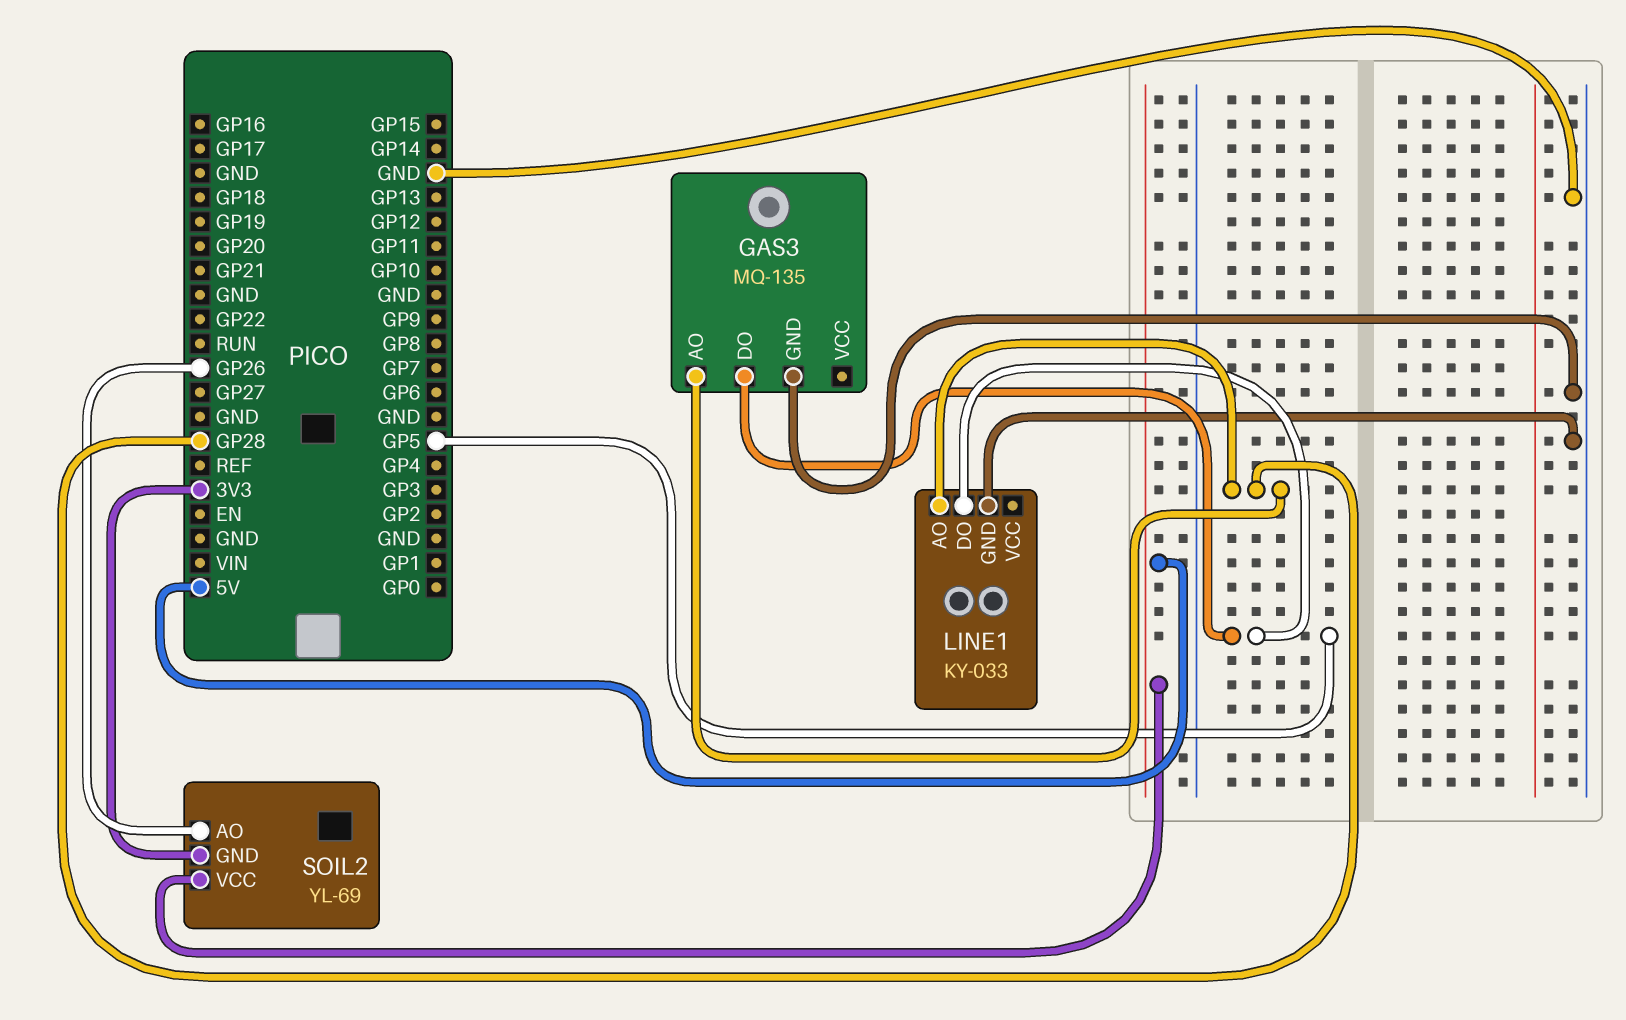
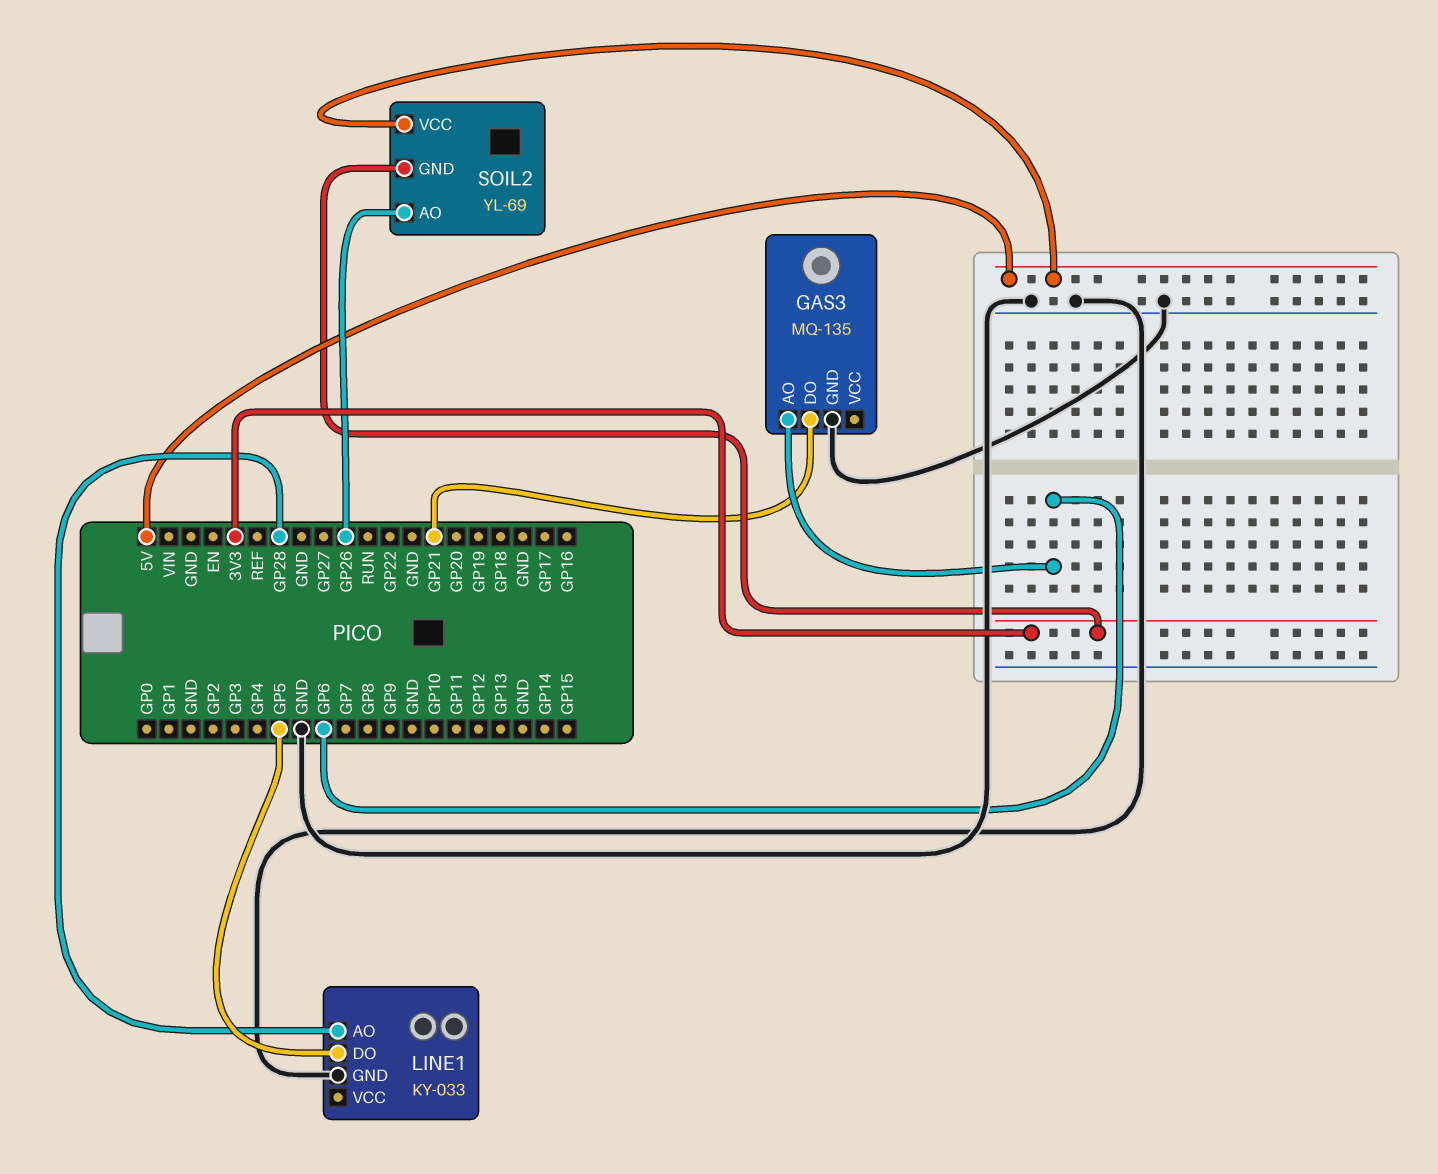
GAS3 pin AO: GP28 -> GP6
GAS3 pin DO: GP5 -> GP21

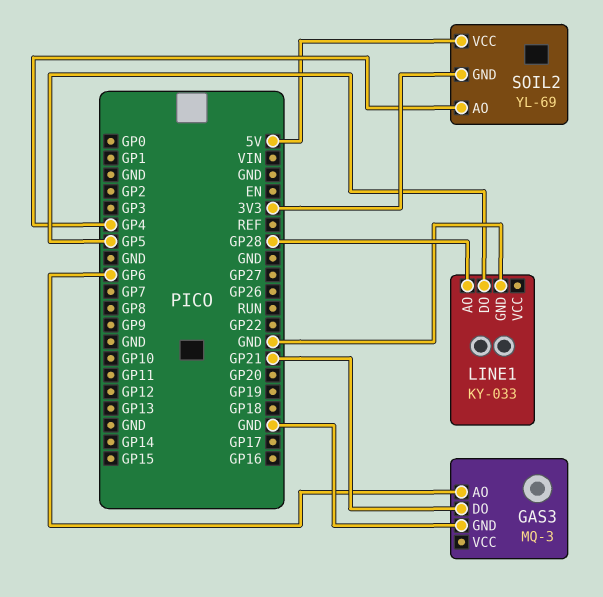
GAS3: MQ-135 -> MQ-3
SOIL2 pin AO: GP26 -> GP4

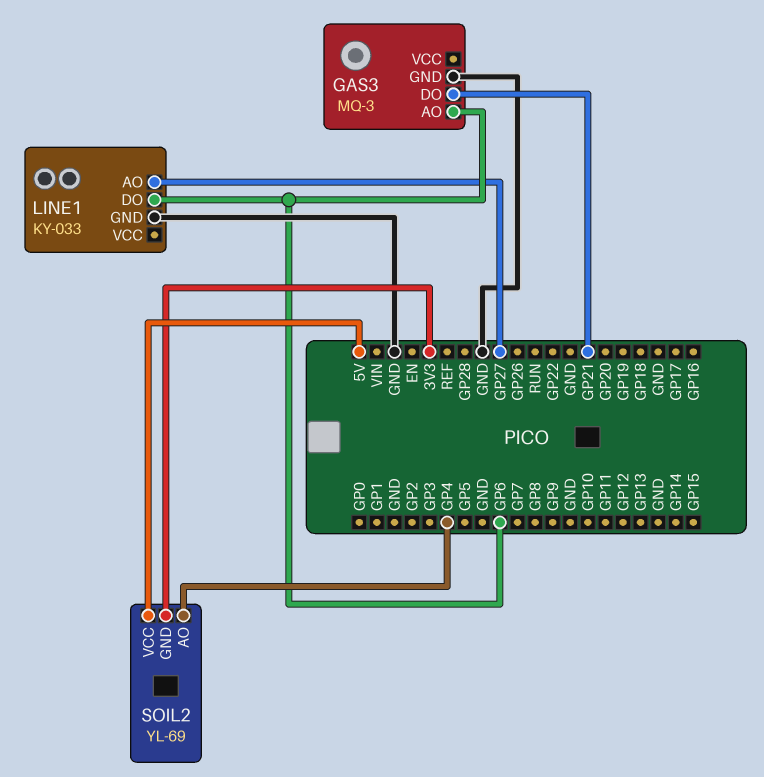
LINE1 pin AO: GP28 -> GP27
LINE1 pin DO: GP5 -> GP6

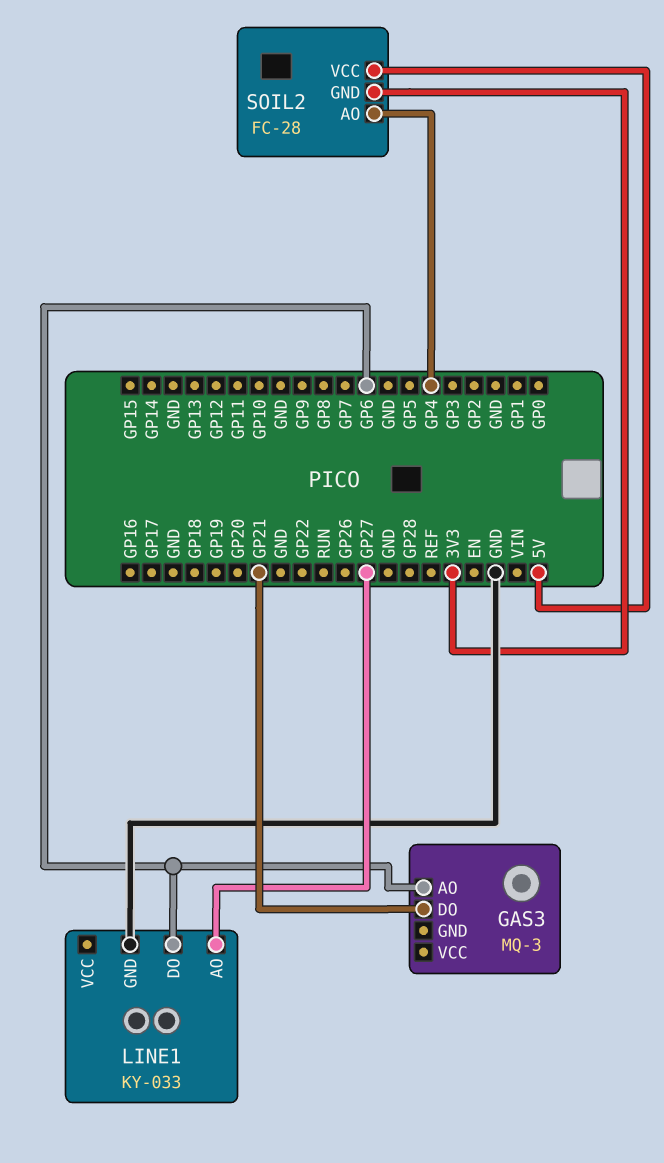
GAS3 pin GND: GND -> none
SOIL2: YL-69 -> FC-28

